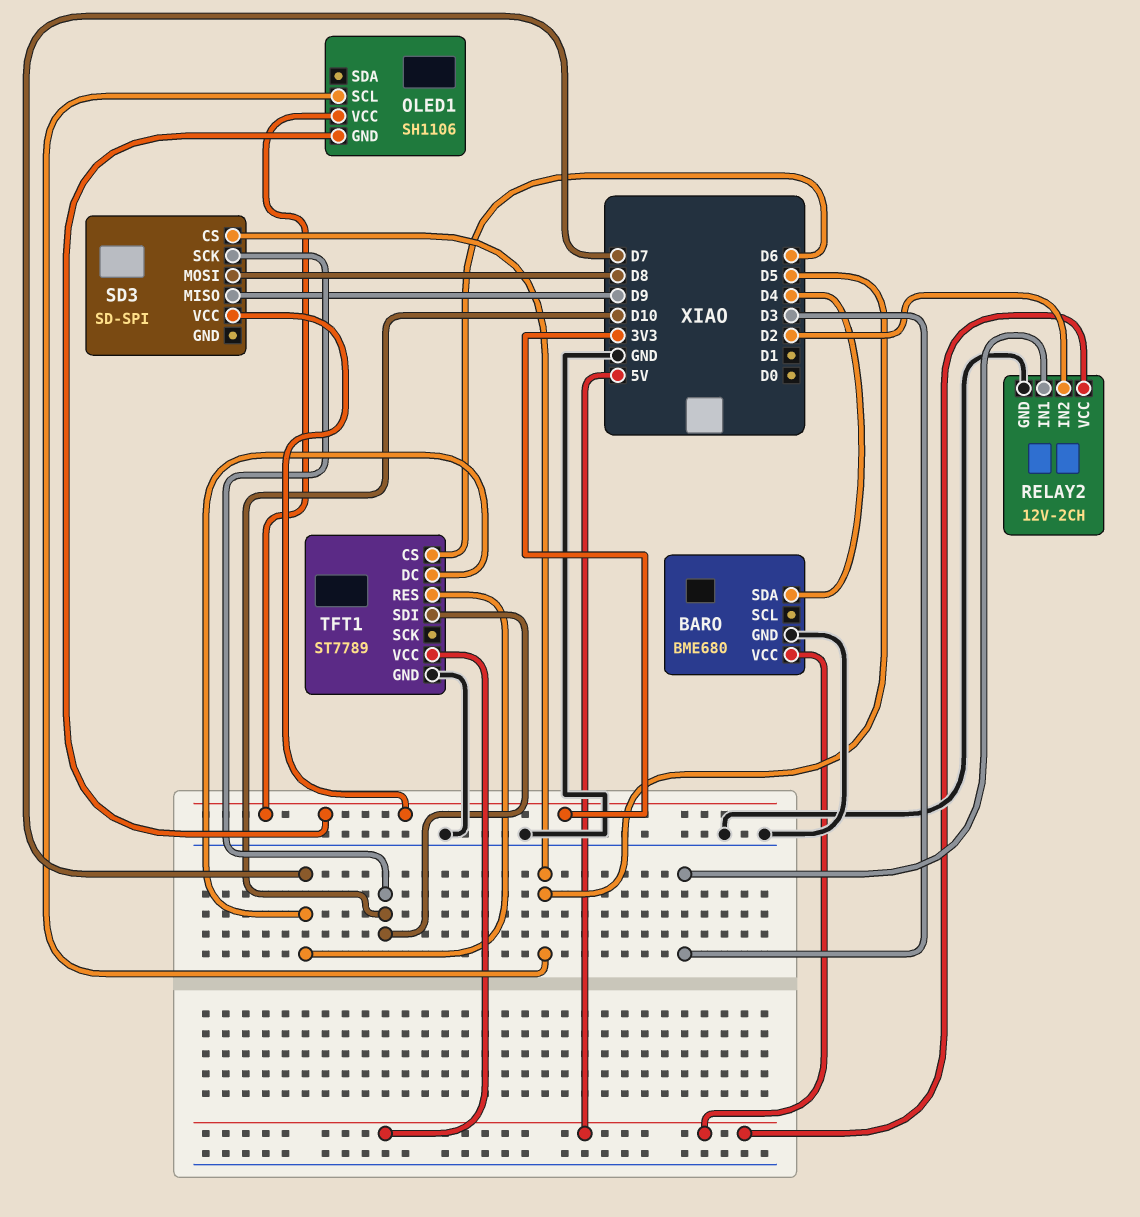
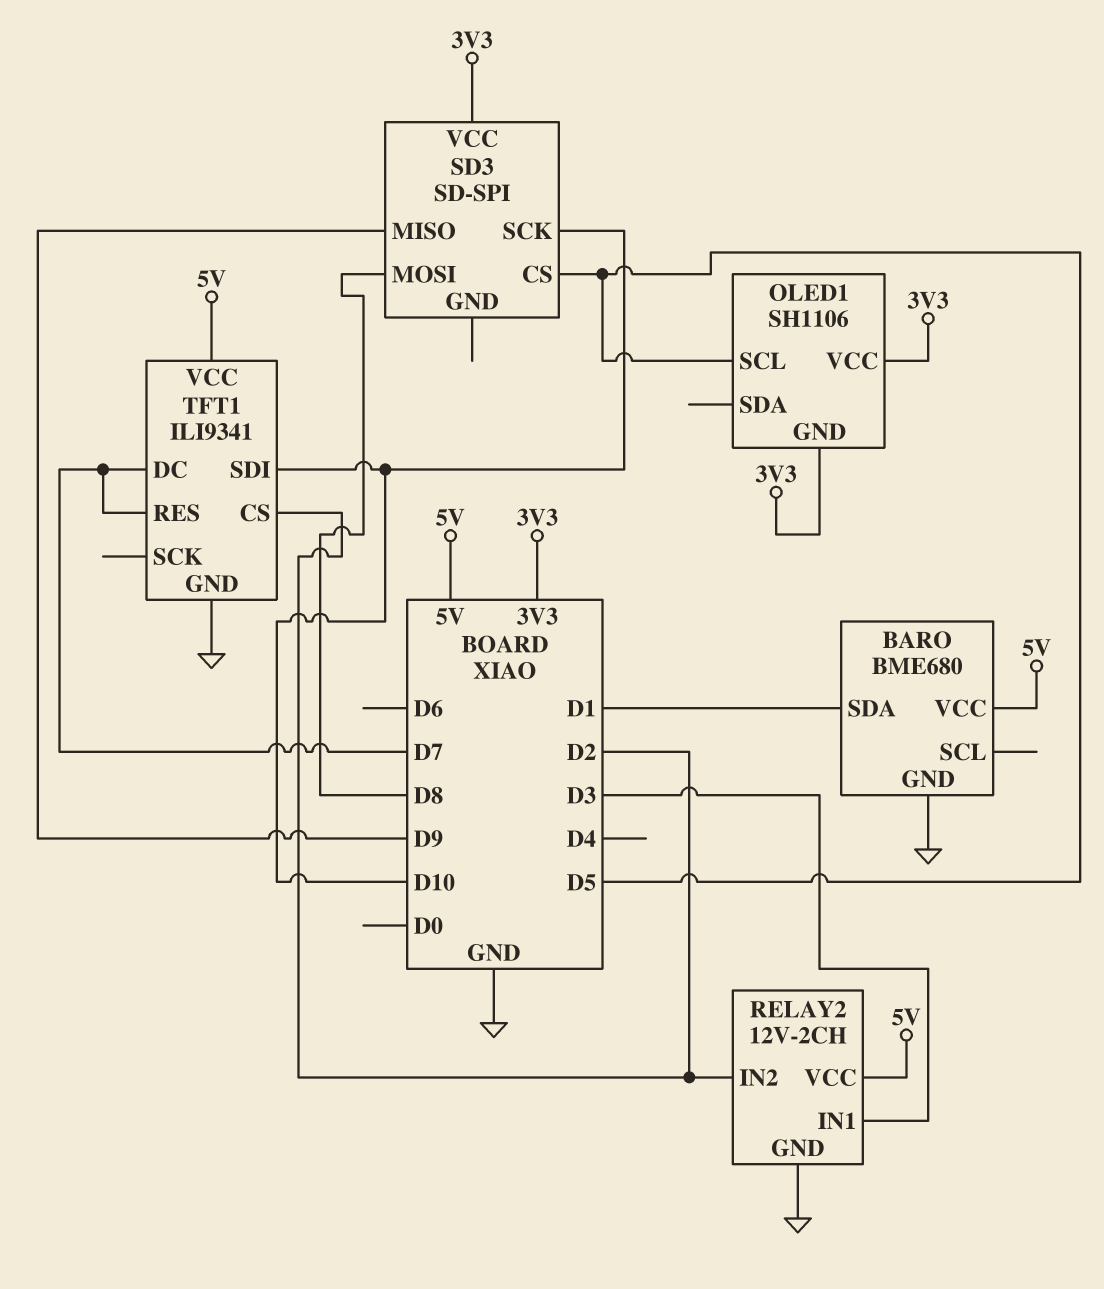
BARO pin SDA: D4 -> D1
TFT1: ST7789 -> ILI9341
TFT1 pin CS: D6 -> D2

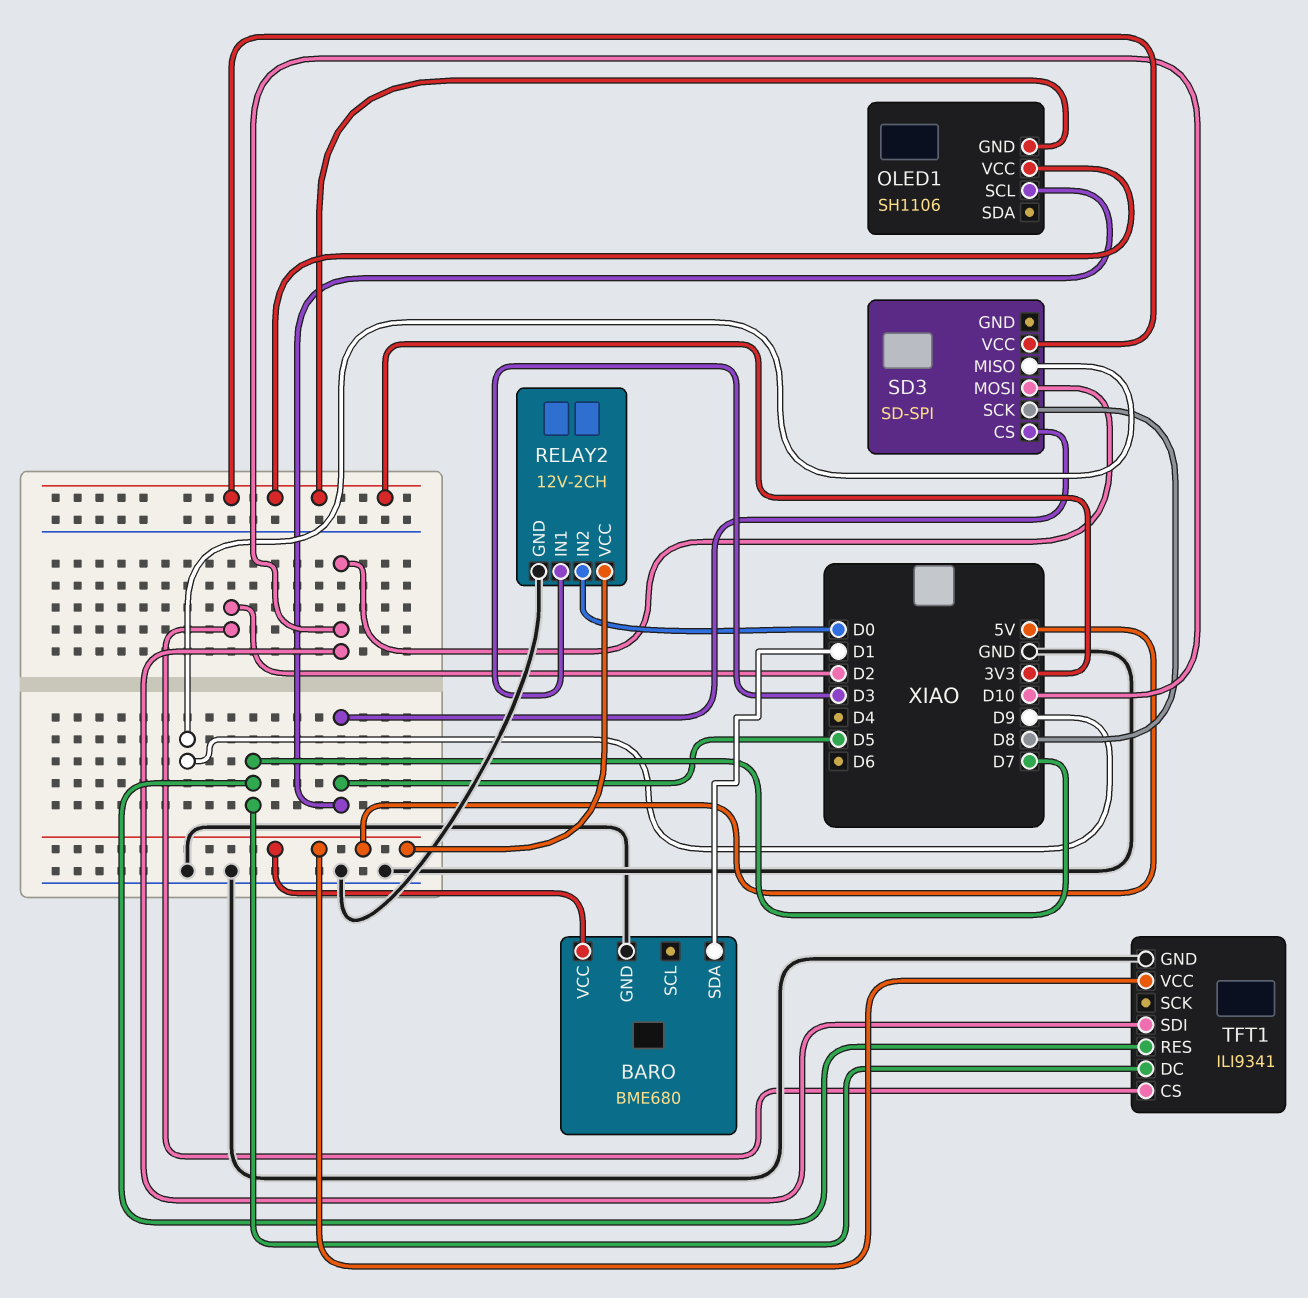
RELAY2 pin IN2: D2 -> D0
SD3 pin MOSI: D8 -> D10
SD3 pin SCK: D10 -> D8

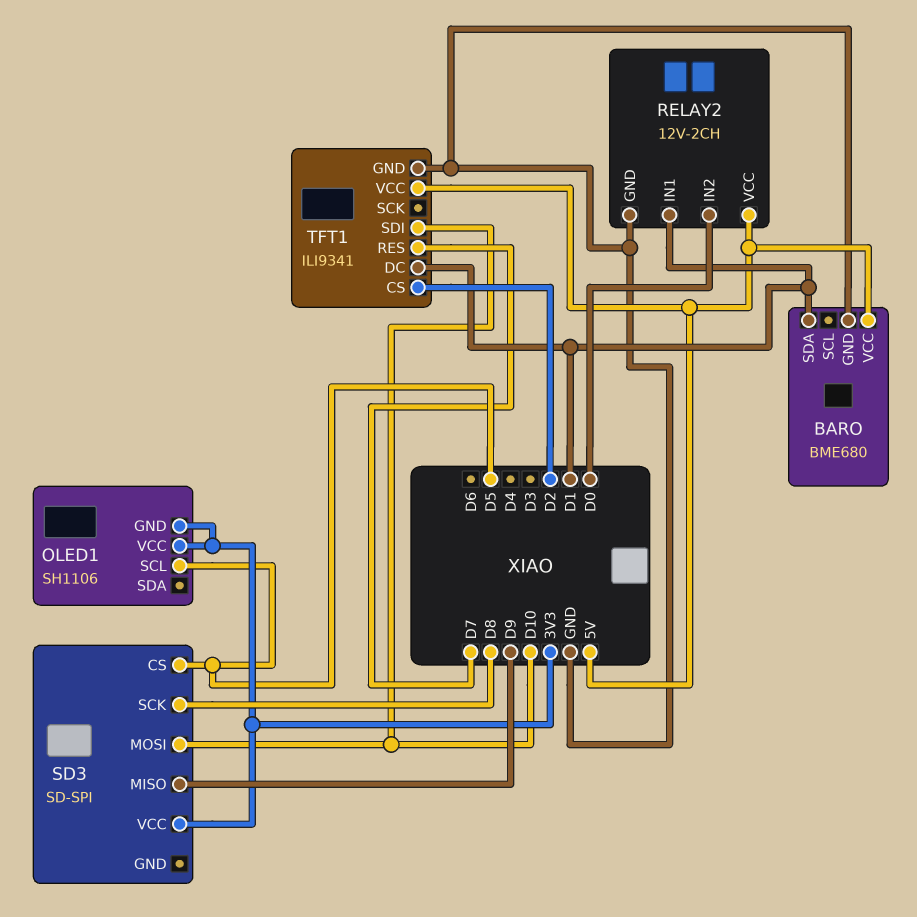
RELAY2 pin IN1: D3 -> D1
TFT1 pin DC: D7 -> D1

